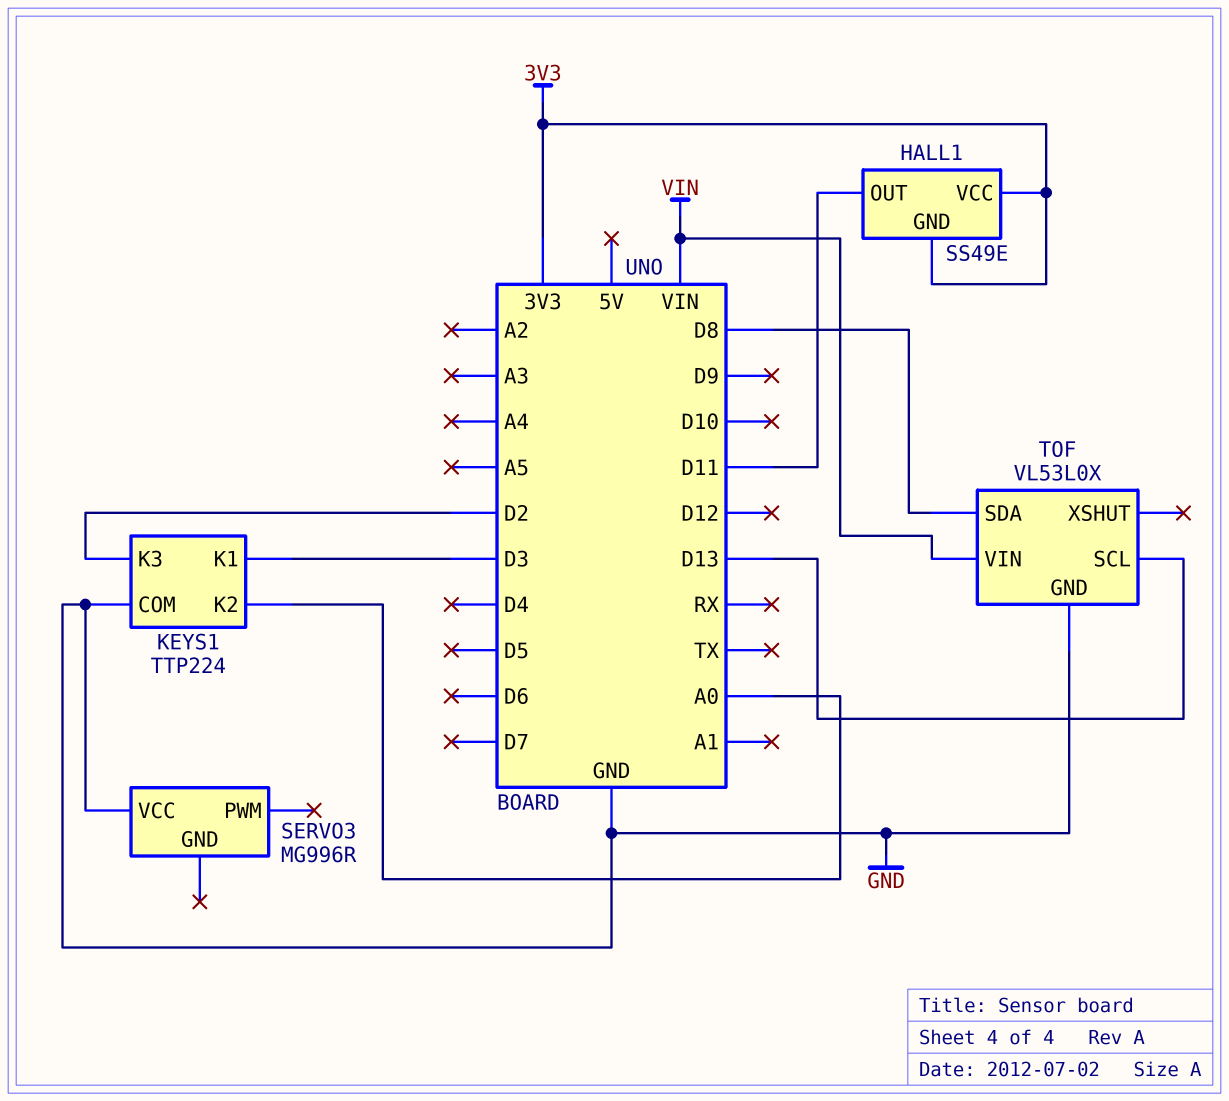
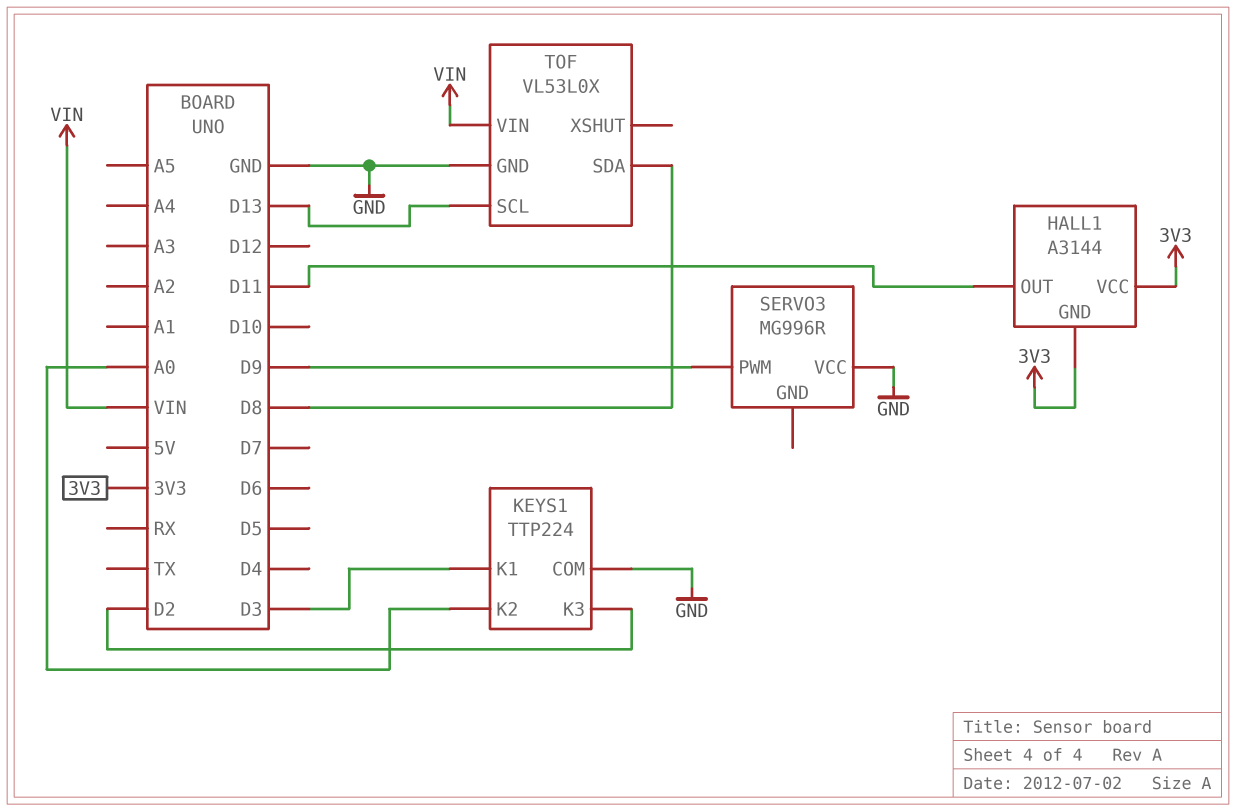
HALL1: SS49E -> A3144
SERVO3 pin PWM: none -> D9

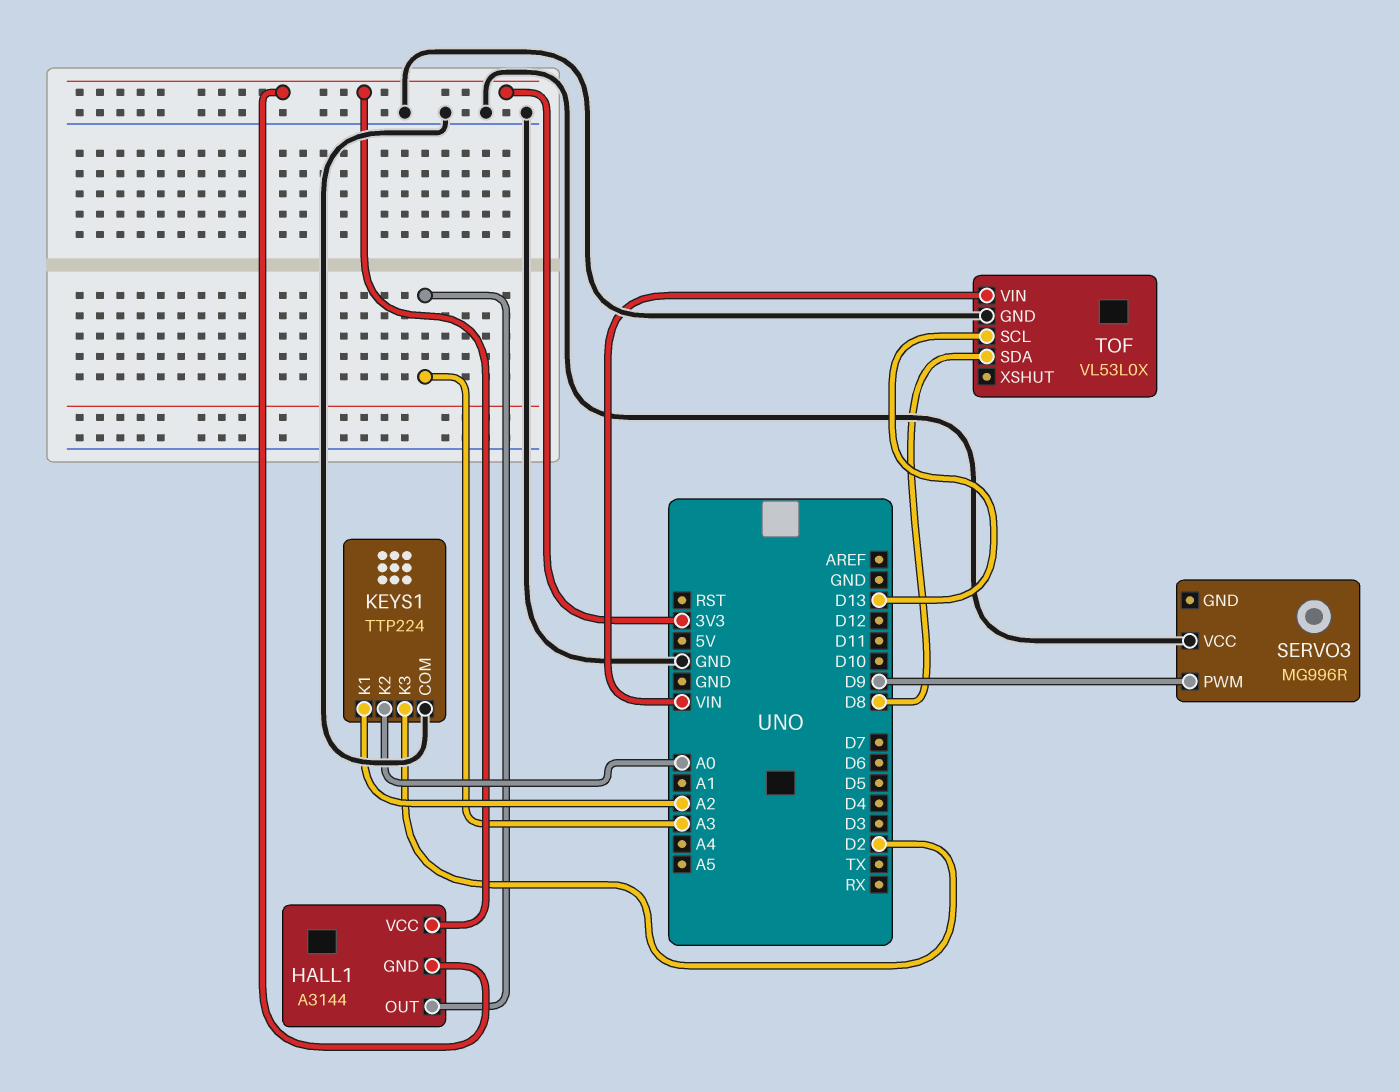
HALL1 pin OUT: D11 -> A3
KEYS1 pin K1: D3 -> A2

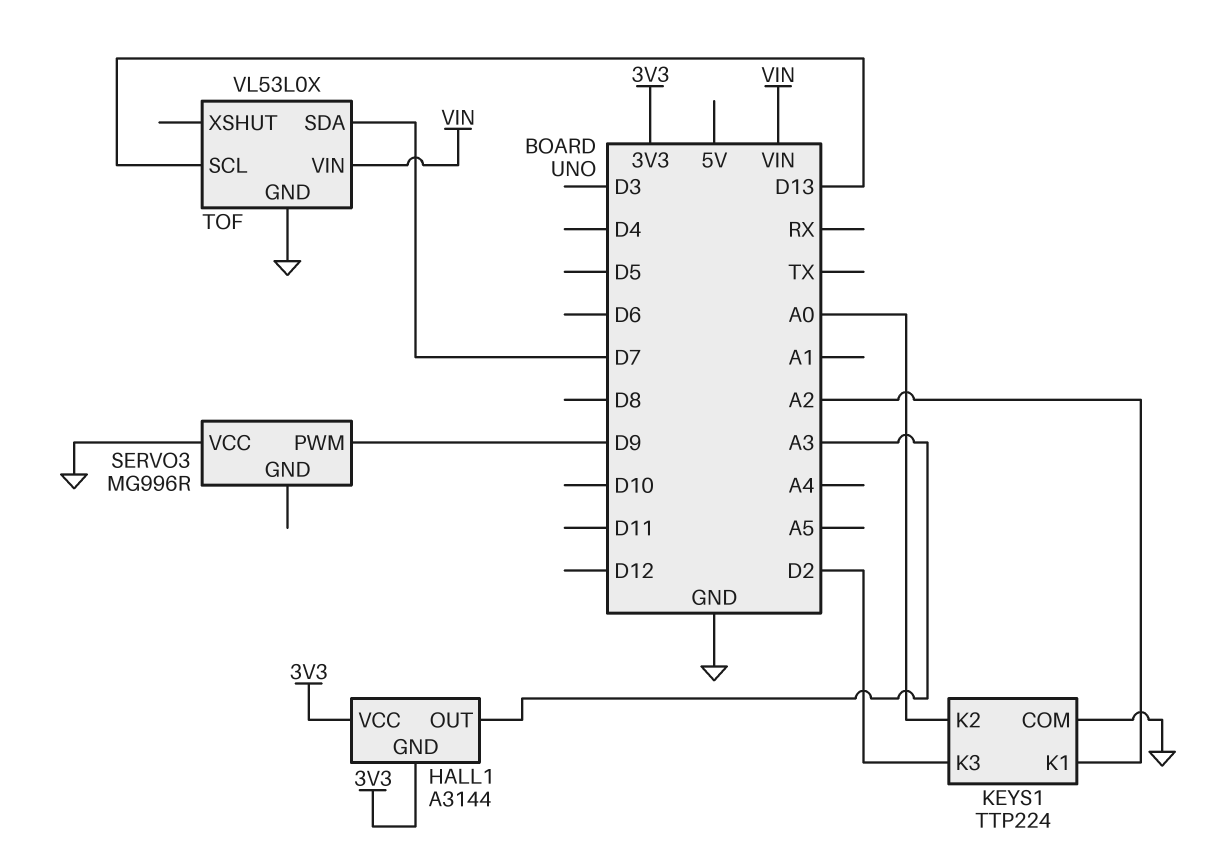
TOF pin SDA: D8 -> D7

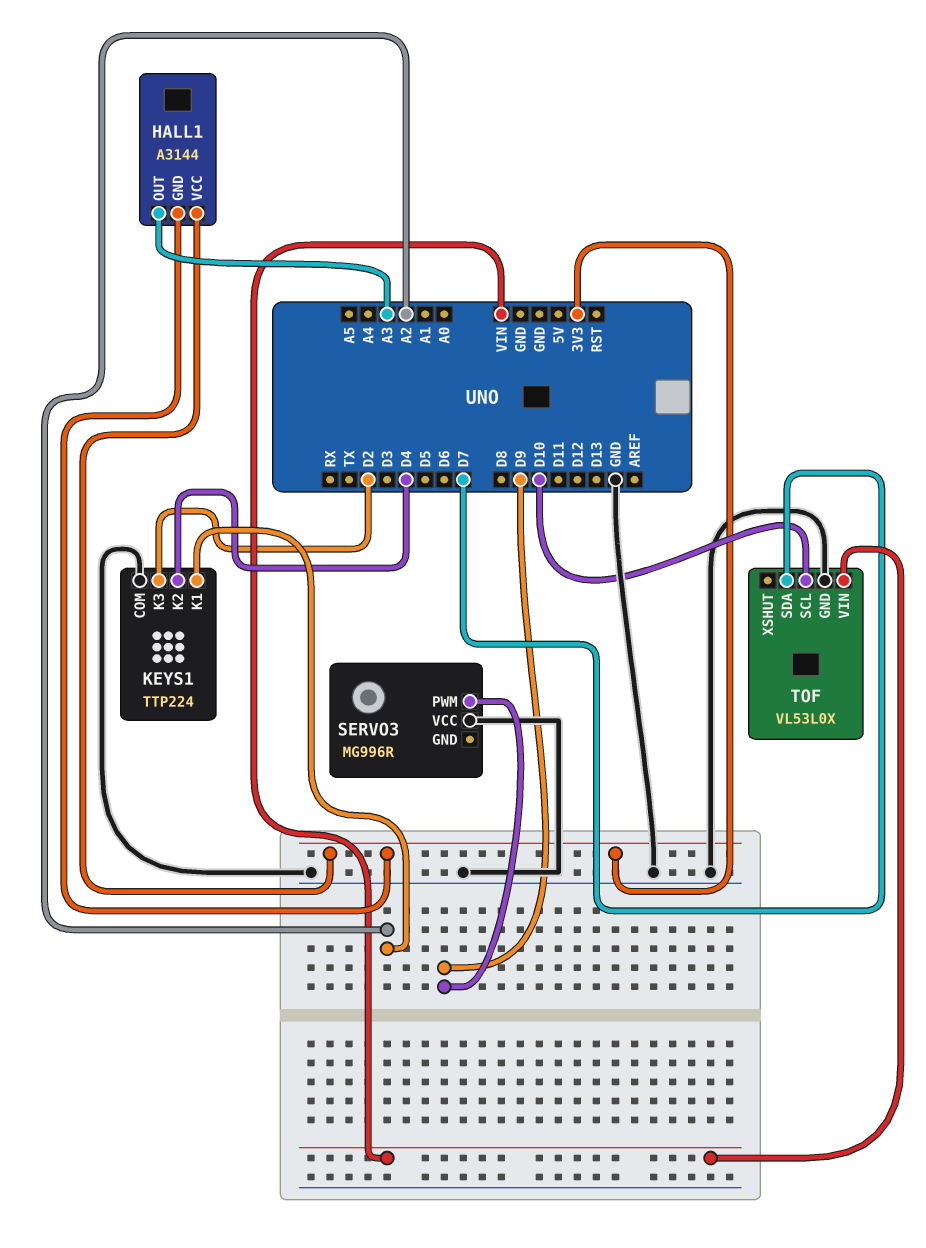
KEYS1 pin K2: A0 -> D4
TOF pin SCL: D13 -> D10

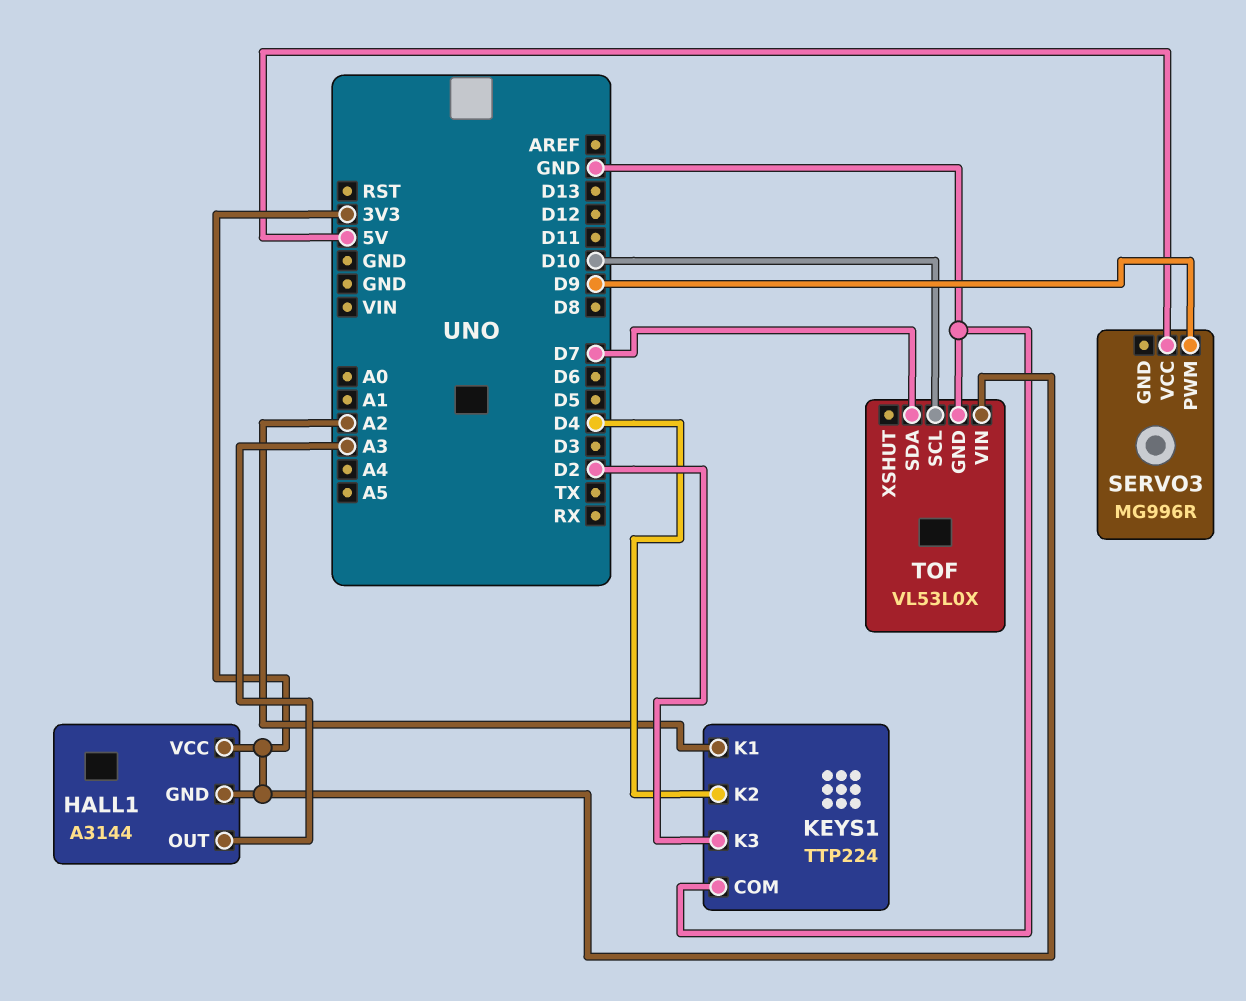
SERVO3 pin VCC: GND -> 5V
TOF pin VIN: VIN -> 3V3

